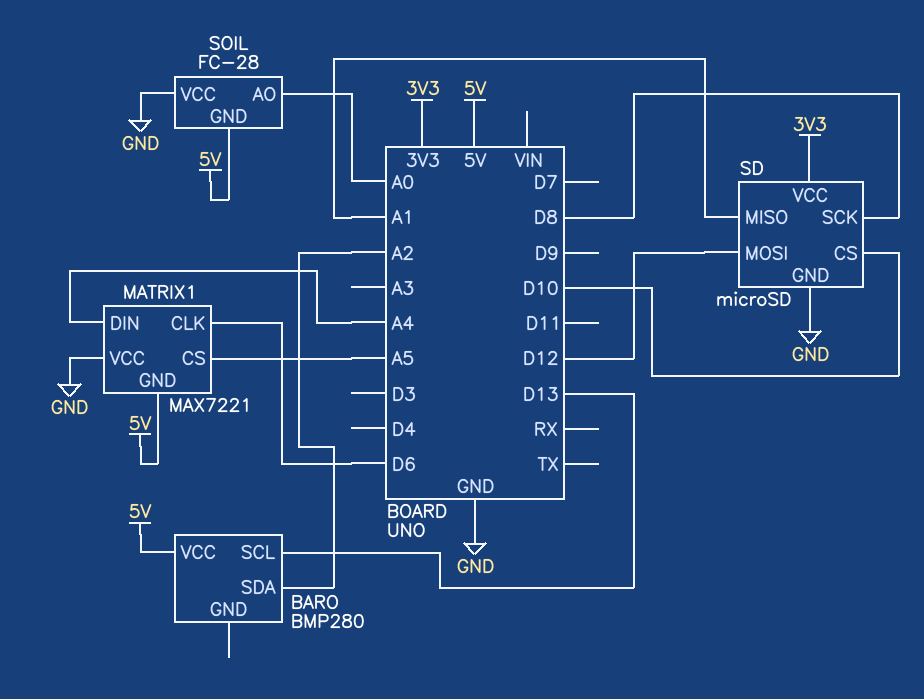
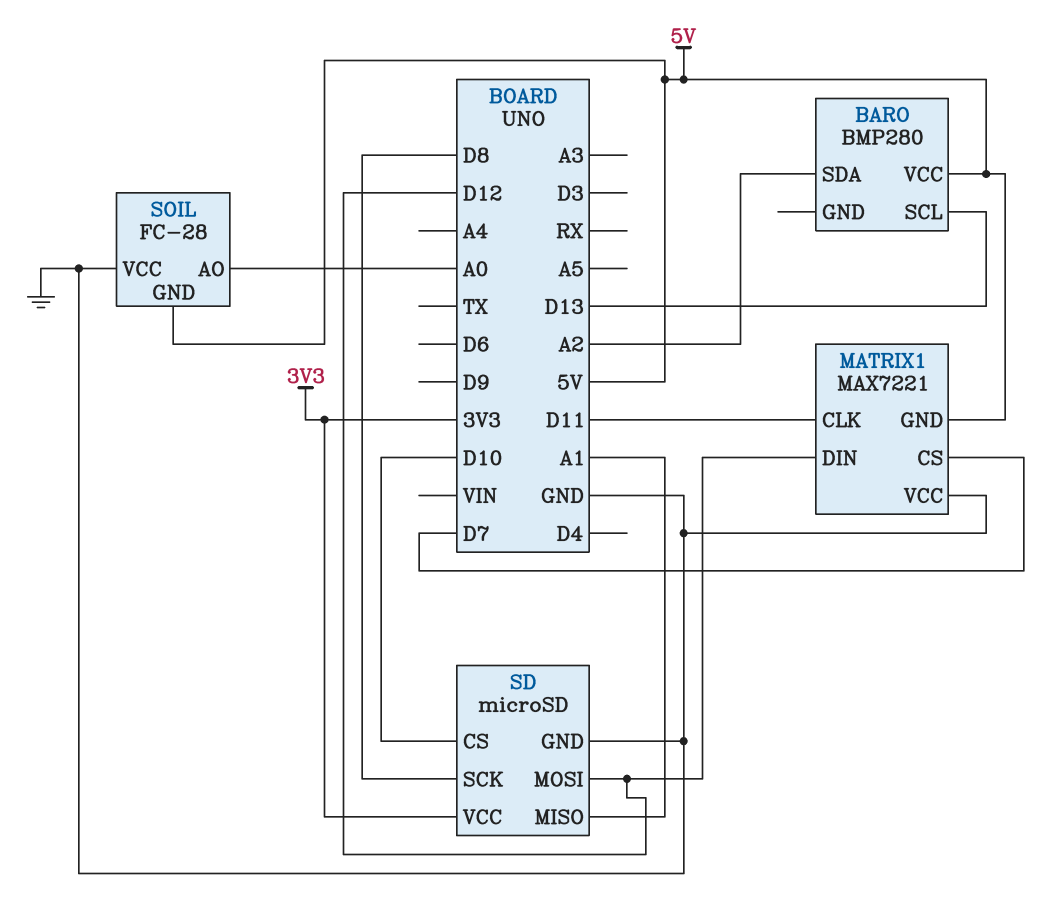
MATRIX1 pin CLK: D6 -> D11
MATRIX1 pin CS: A5 -> D7
MATRIX1 pin DIN: A4 -> D12

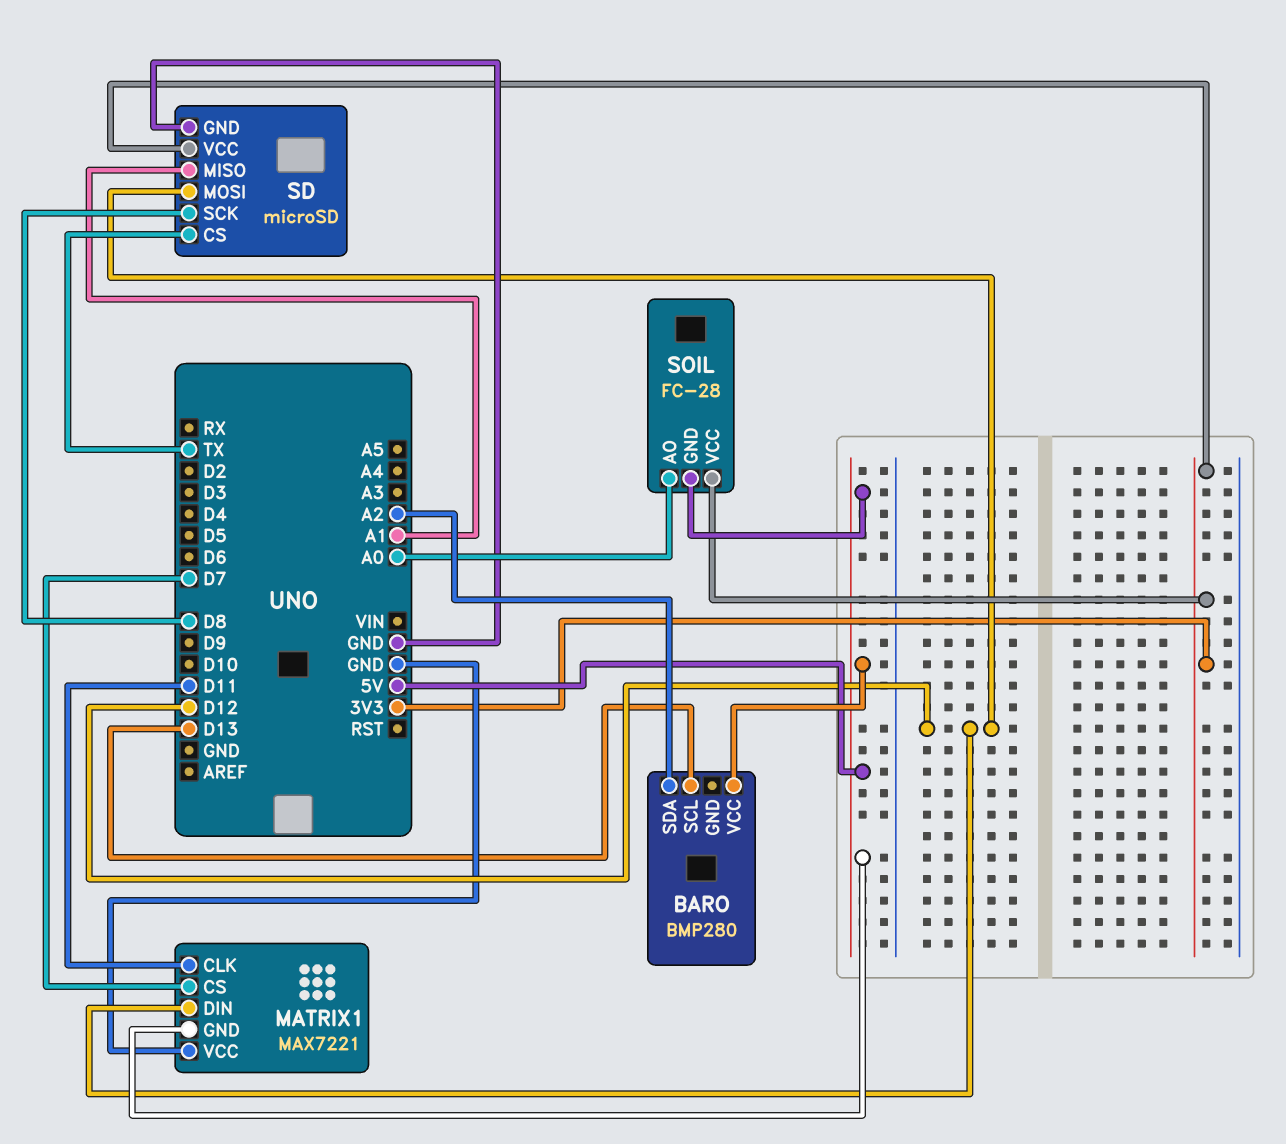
SD pin CS: D10 -> TX
SOIL pin VCC: GND -> 3V3

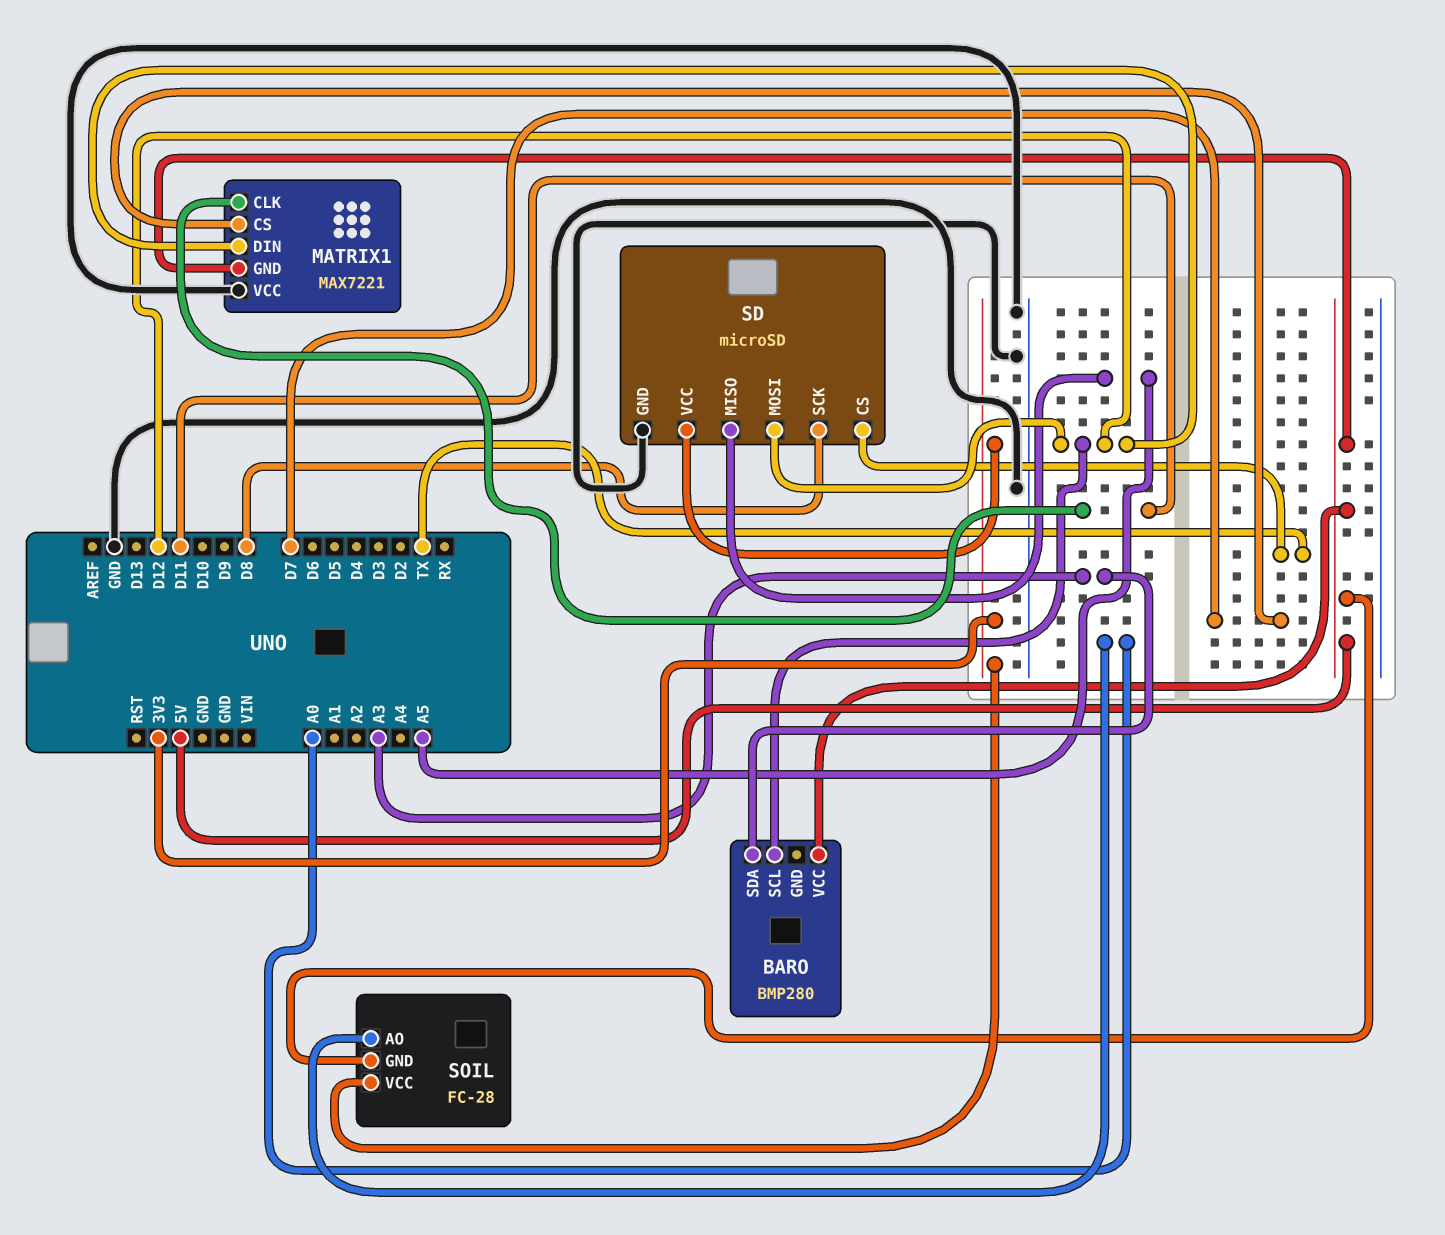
BARO pin SCL: D13 -> D12
BARO pin SDA: A2 -> A3
SD pin MISO: A1 -> A5

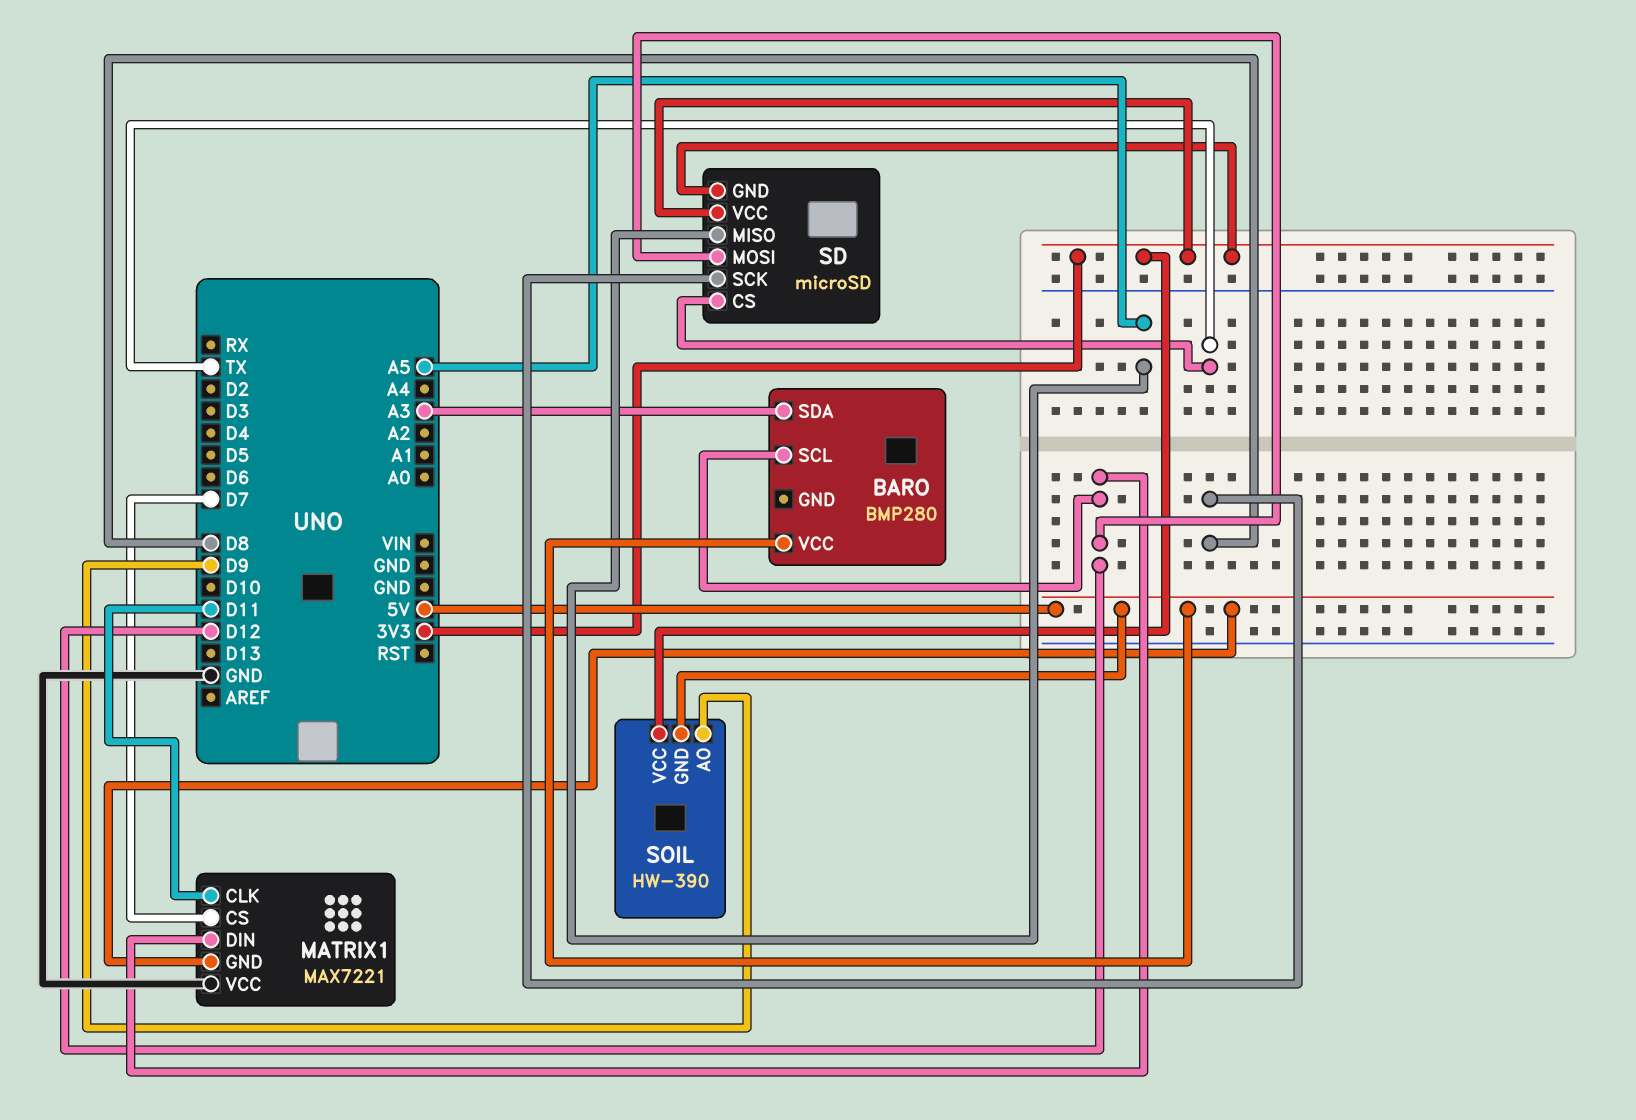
SD pin GND: GND -> 3V3
SOIL: FC-28 -> HW-390
SOIL pin AO: A0 -> D9

